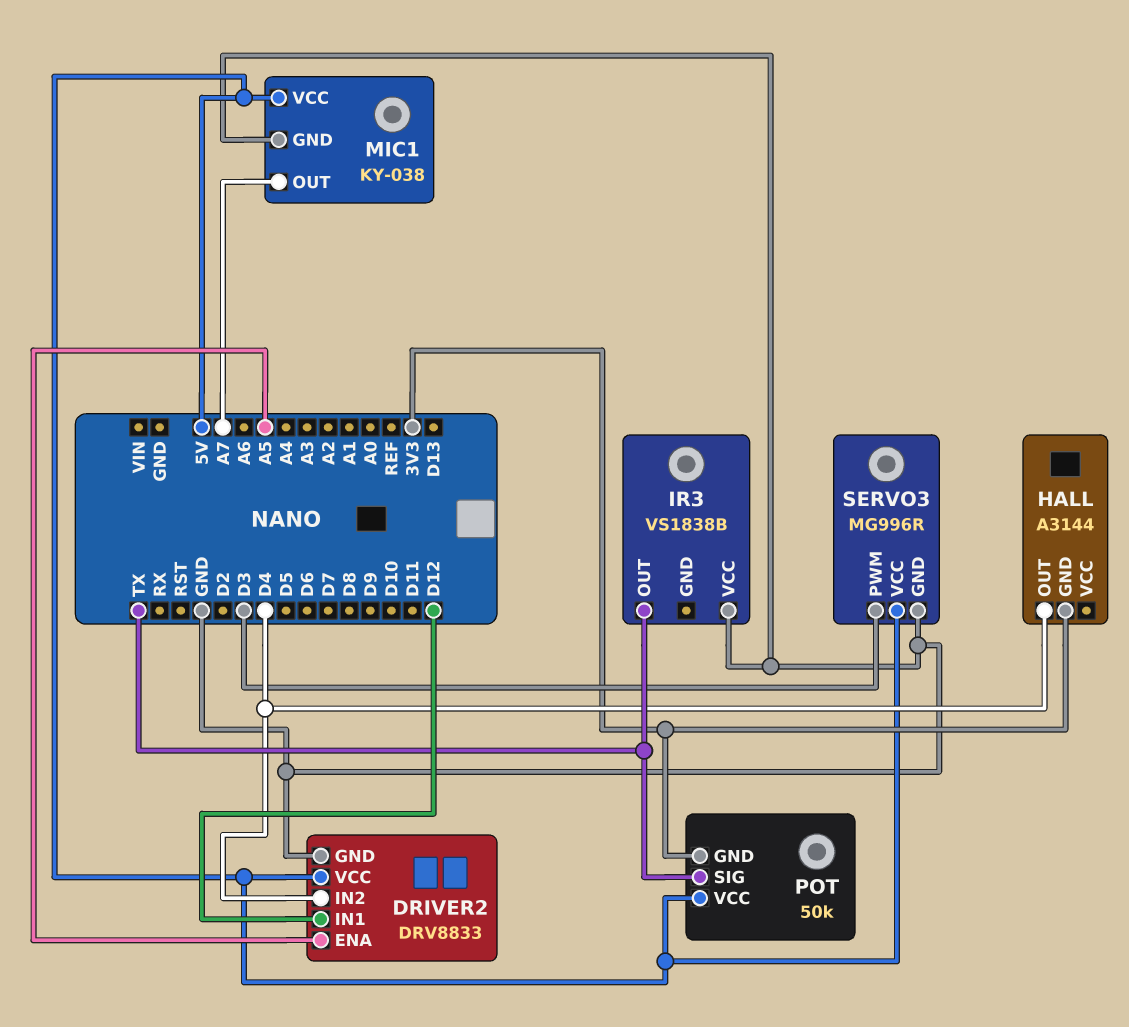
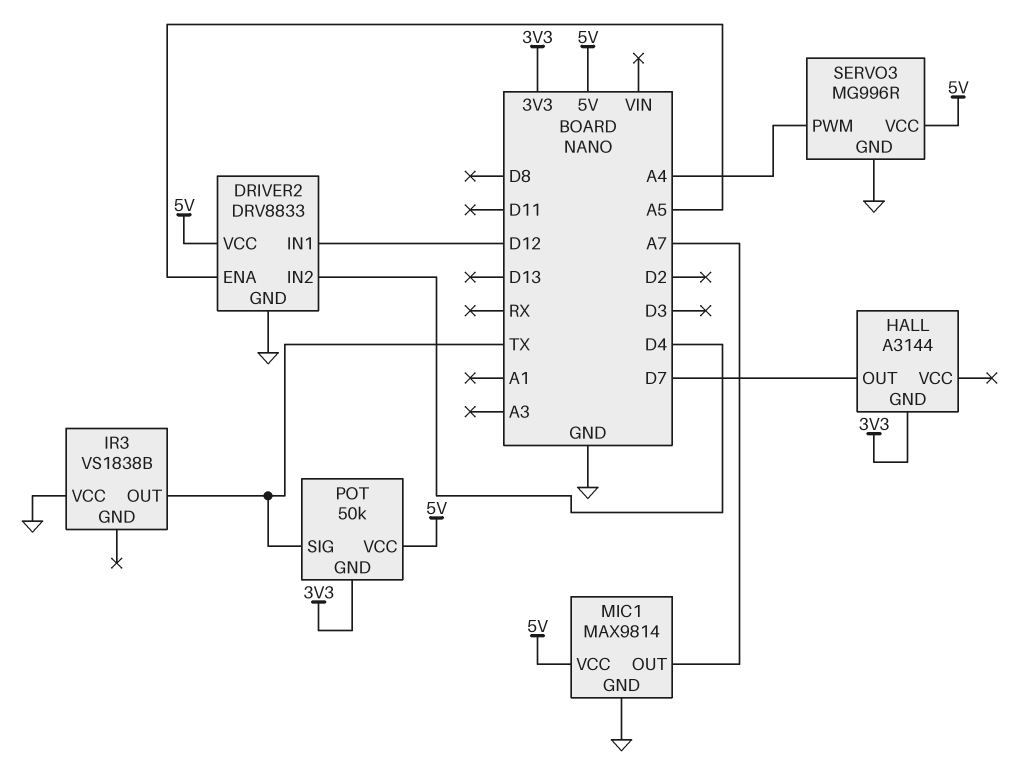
HALL pin OUT: D4 -> D7
MIC1: KY-038 -> MAX9814
SERVO3 pin PWM: D3 -> A4

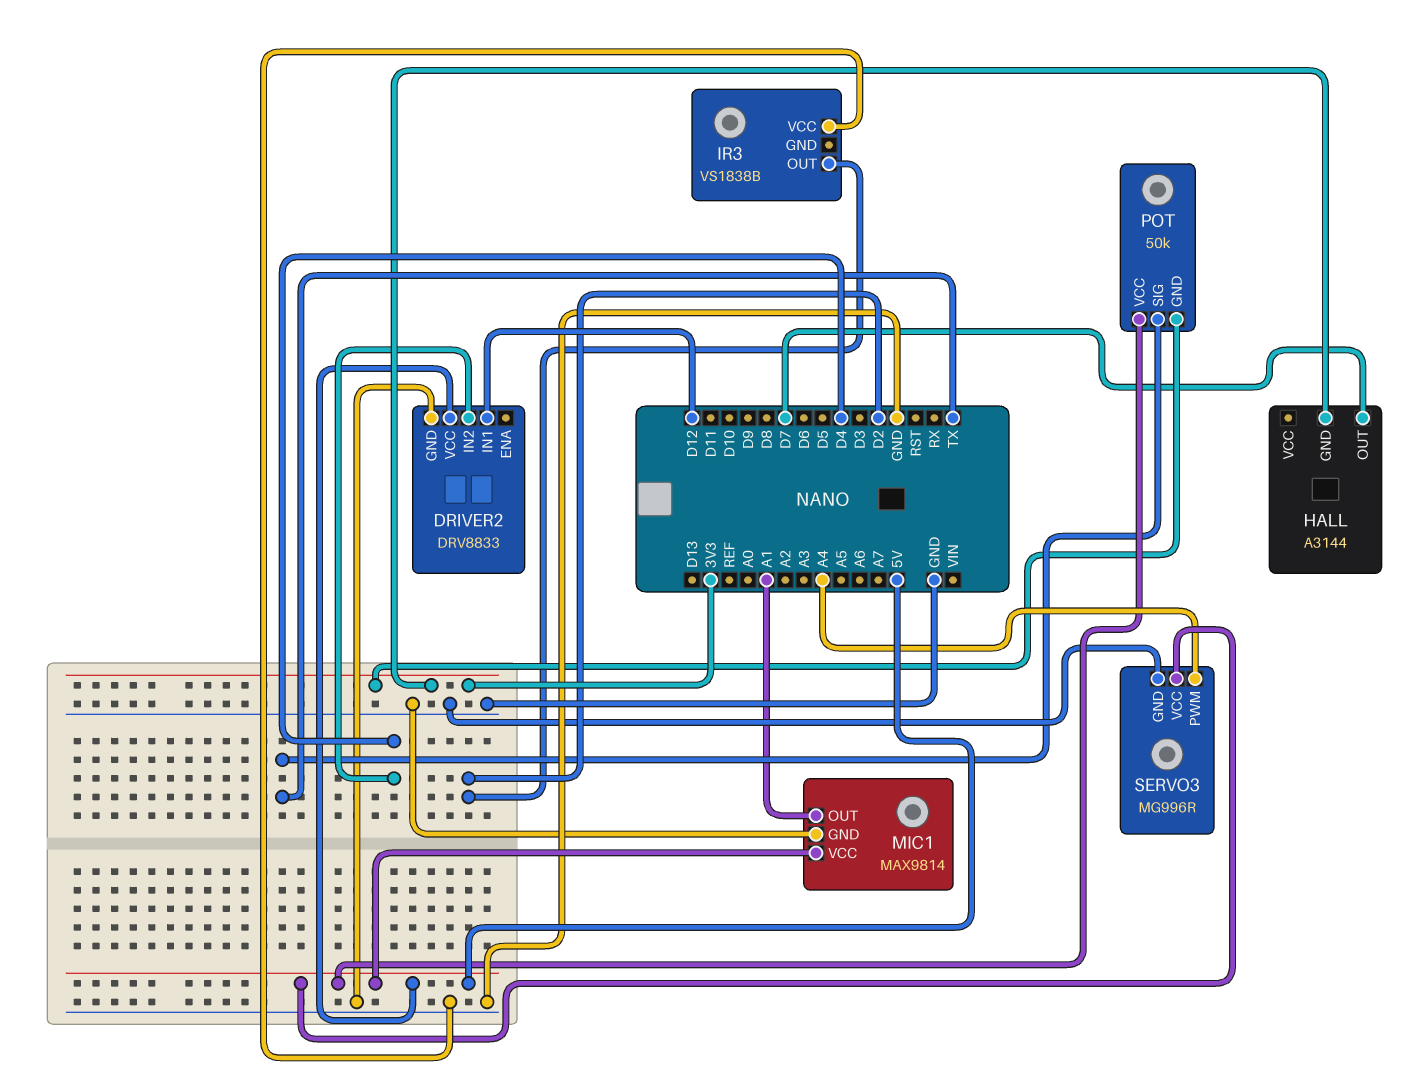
DRIVER2 pin ENA: A5 -> none
IR3 pin OUT: TX -> D2
MIC1 pin OUT: A7 -> A1

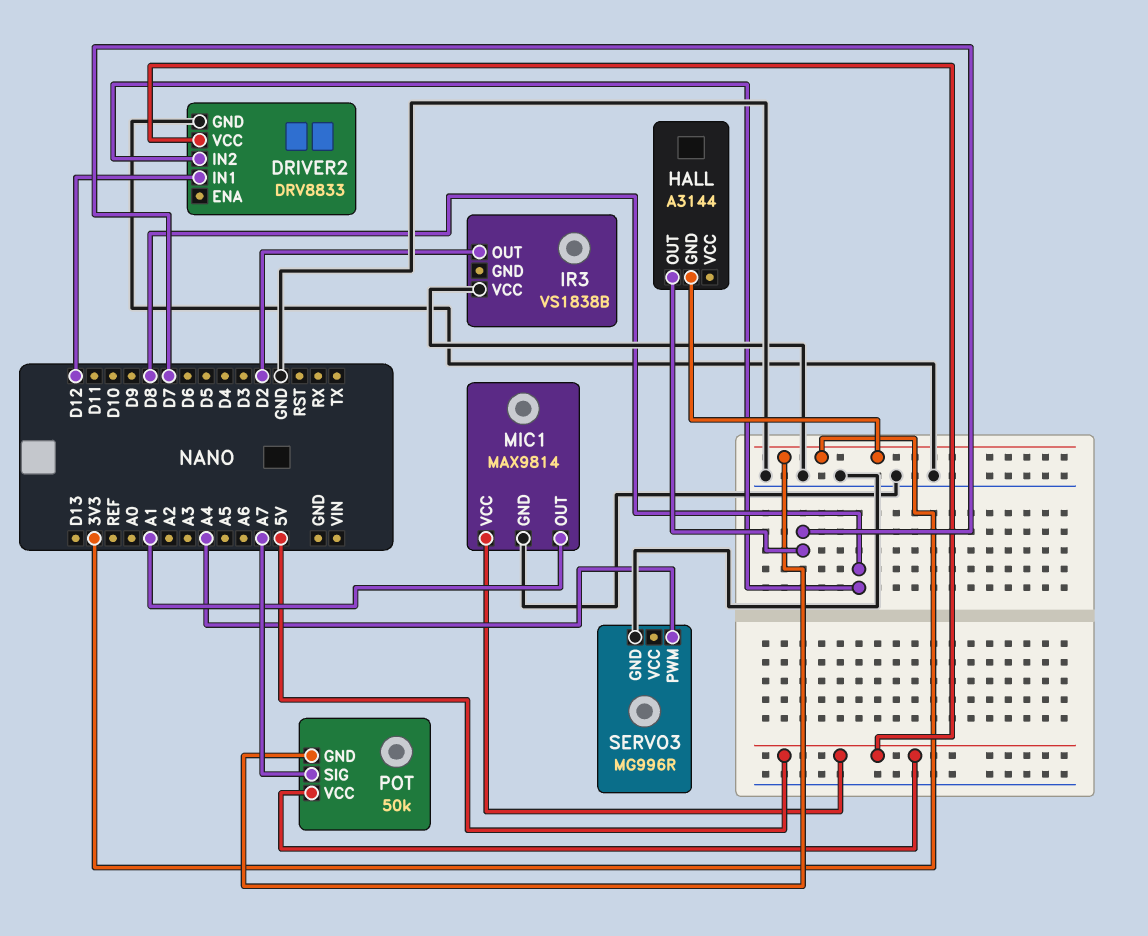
DRIVER2 pin IN2: D4 -> D8
POT pin SIG: TX -> A7
SERVO3 pin VCC: 5V -> none

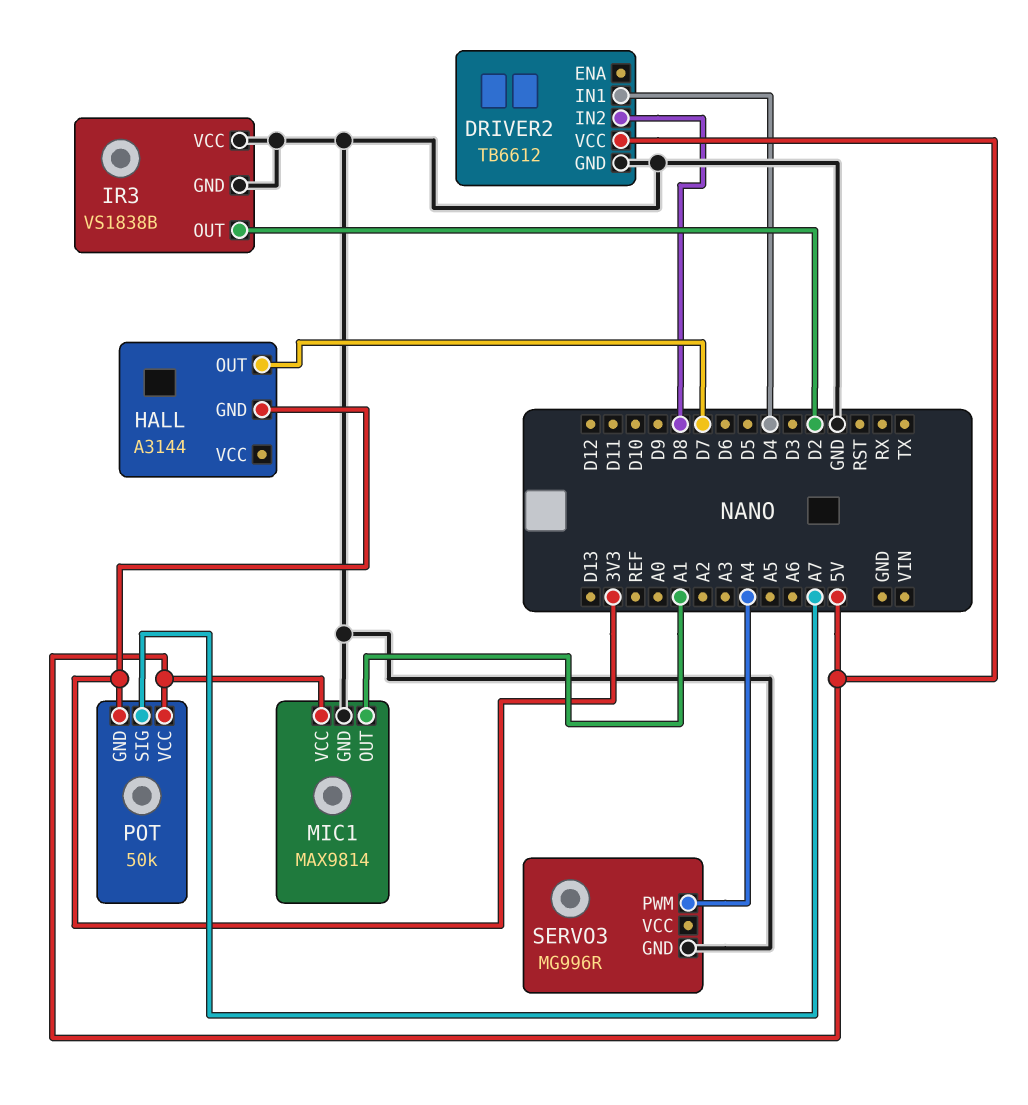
DRIVER2: DRV8833 -> TB6612
DRIVER2 pin IN1: D12 -> D4
IR3 pin GND: none -> GND

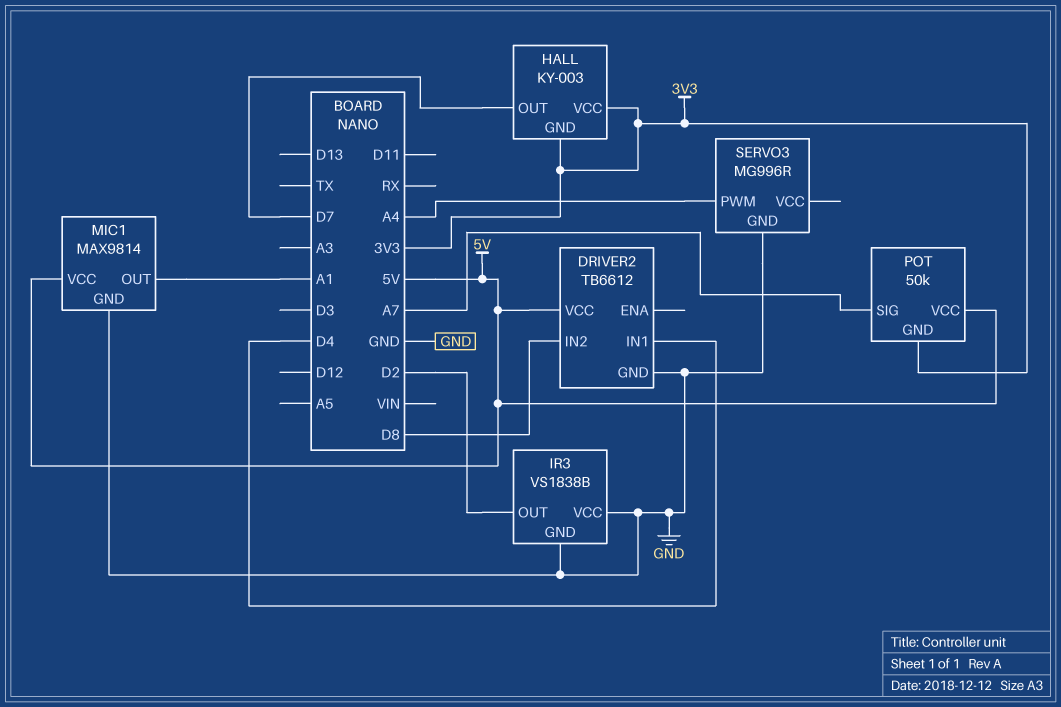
HALL: A3144 -> KY-003
HALL pin VCC: none -> 3V3

